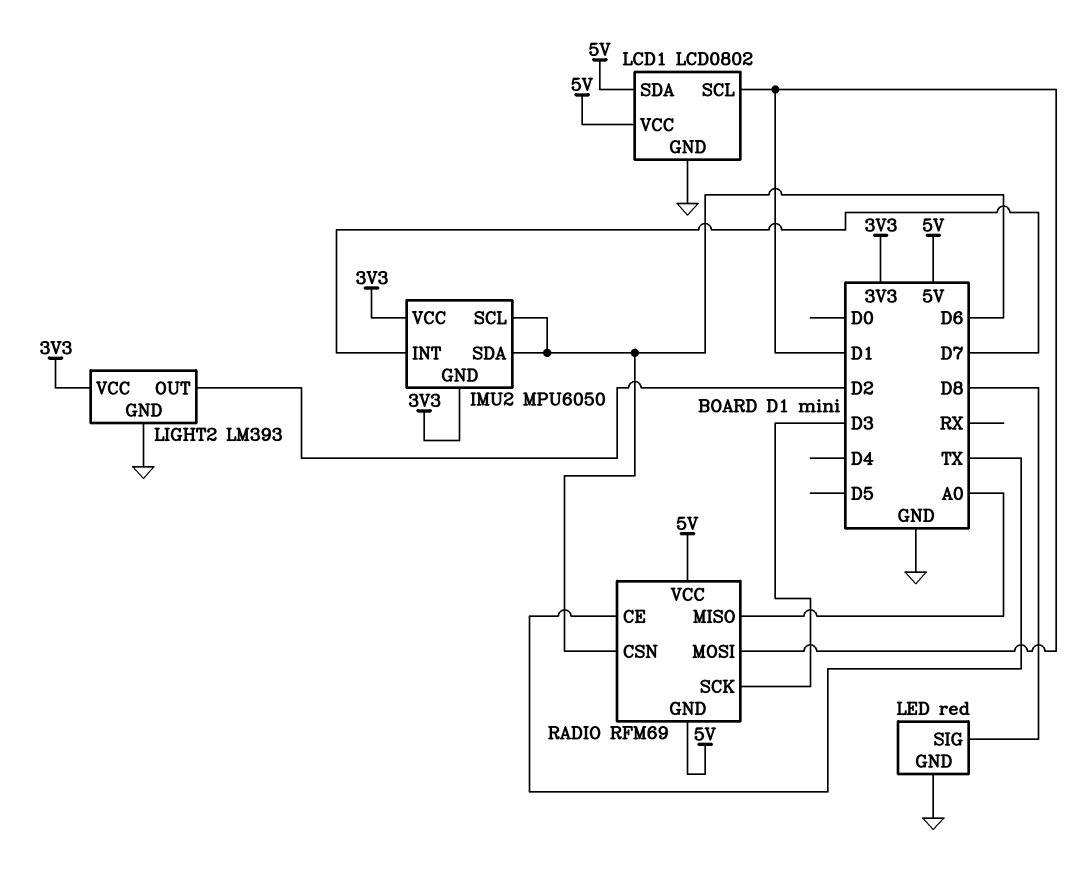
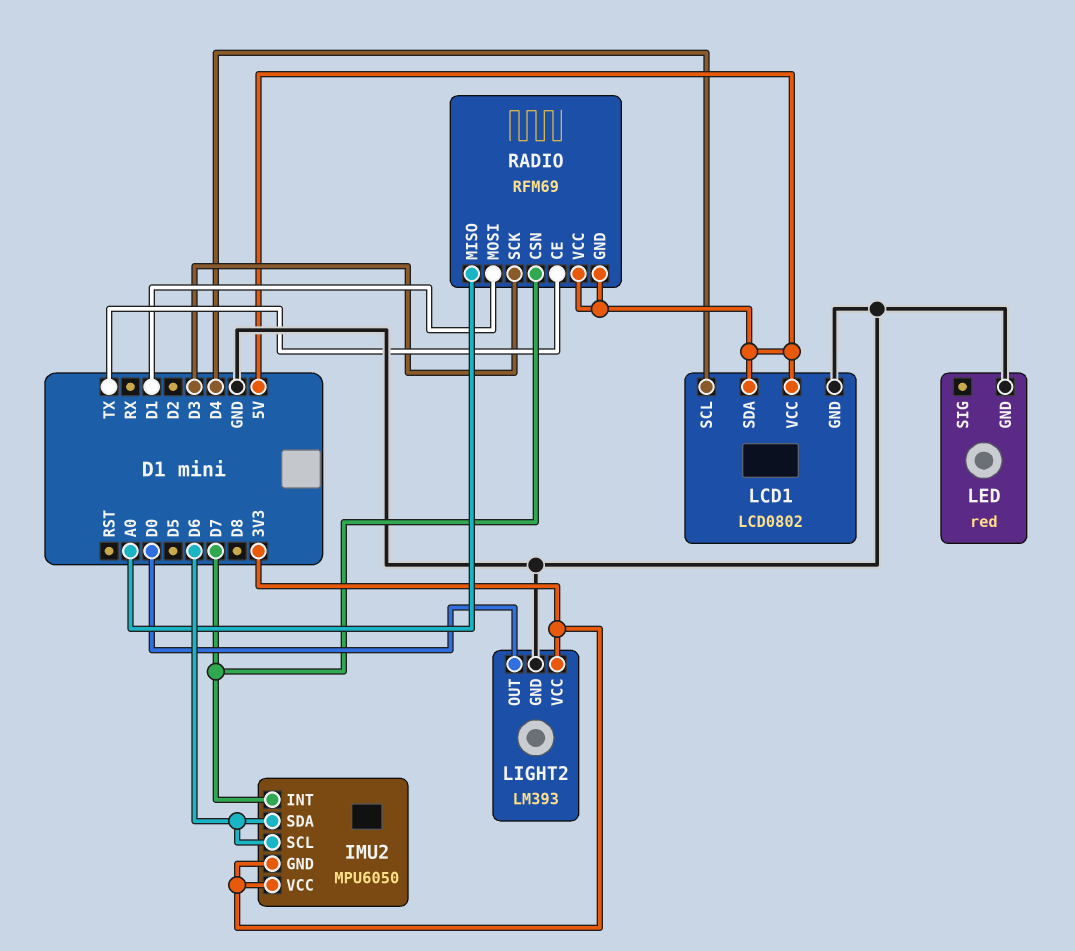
LCD1 pin SCL: D1 -> D4
LED pin SIG: D8 -> none
LIGHT2 pin OUT: D2 -> D0
RADIO pin CSN: D6 -> D7

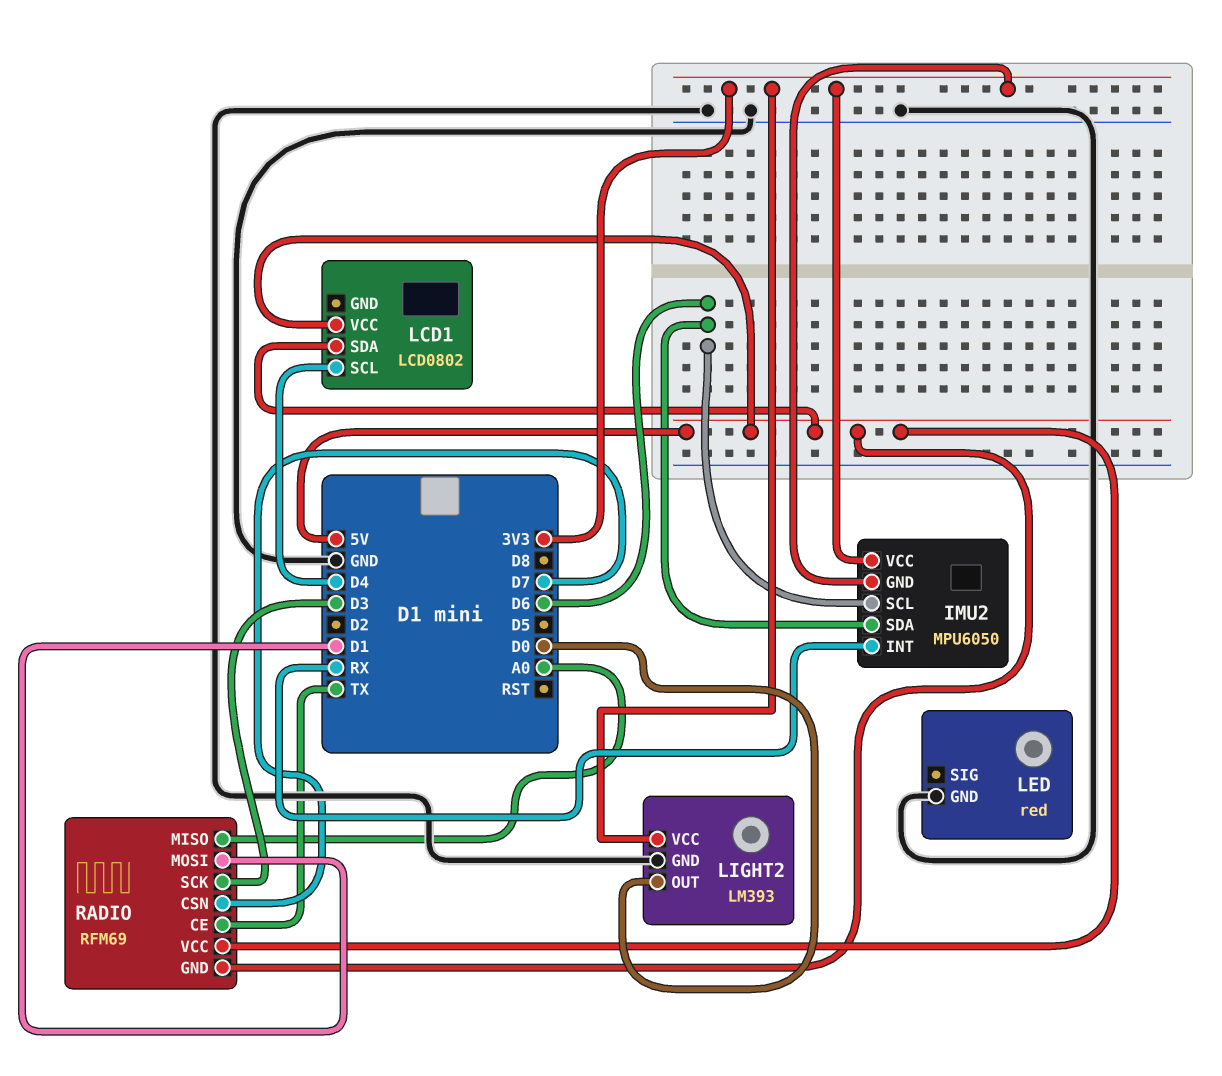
IMU2 pin INT: D7 -> RX
LCD1 pin GND: GND -> none

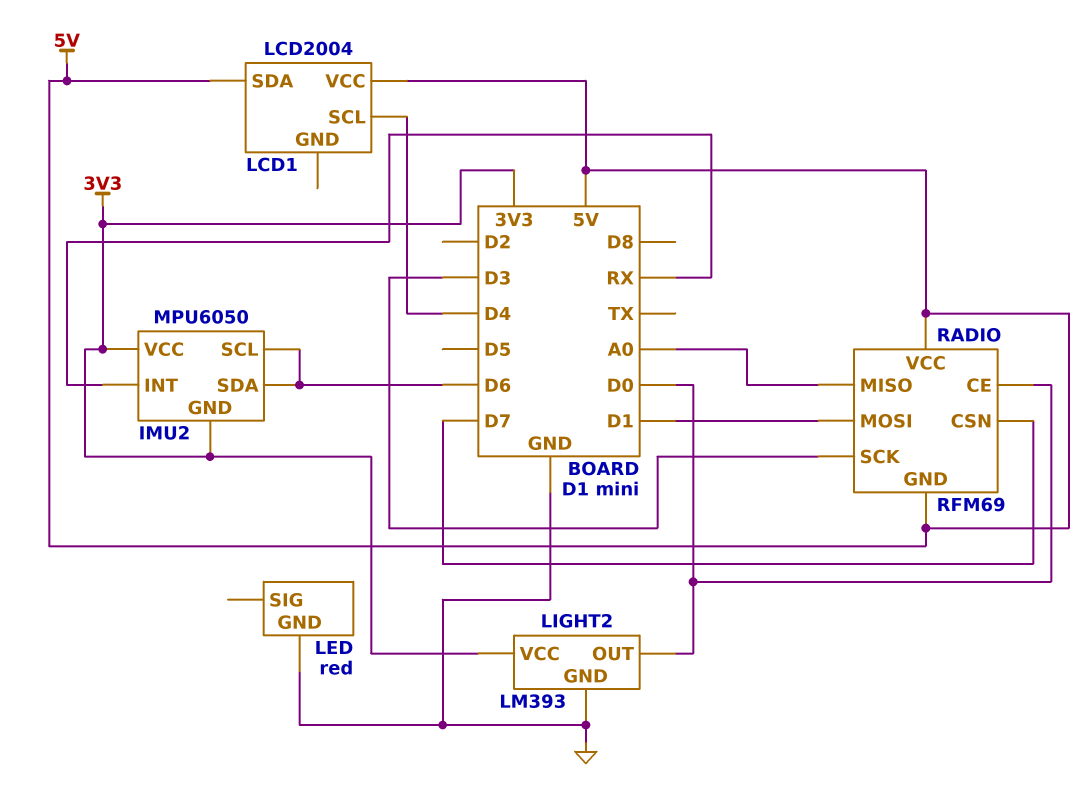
LCD1: LCD0802 -> LCD2004
RADIO pin CE: TX -> D0

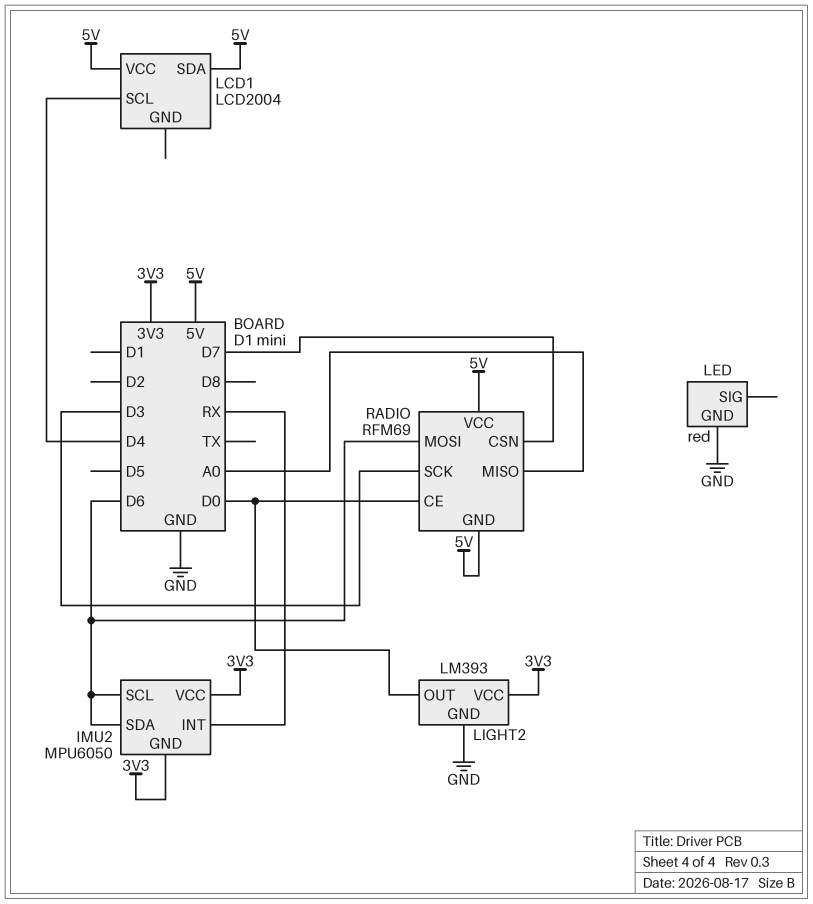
RADIO pin MOSI: D1 -> D6

